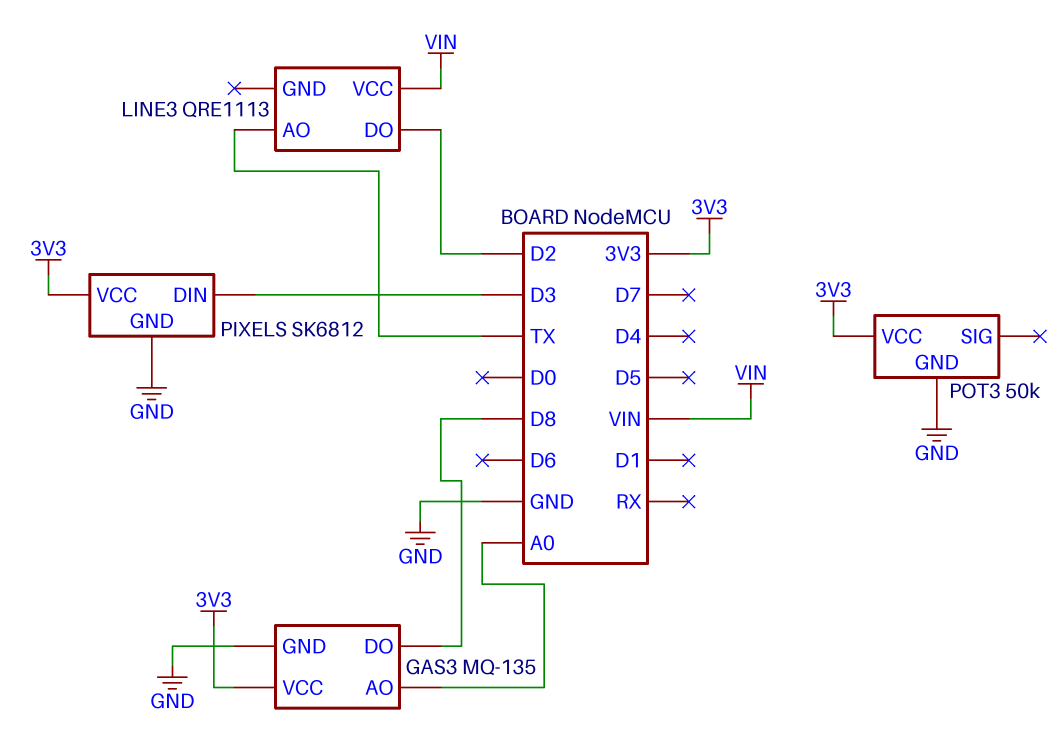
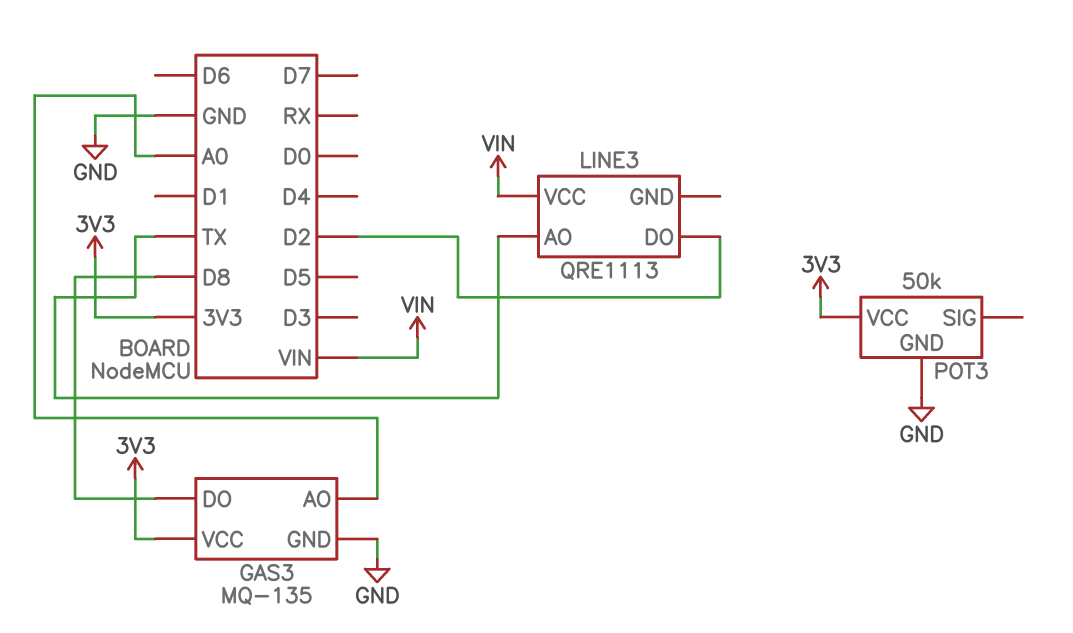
PIXELS: SK6812 -> none
PIXELS pin DIN: D3 -> none
PIXELS pin GND: GND -> none
PIXELS pin VCC: 3V3 -> none

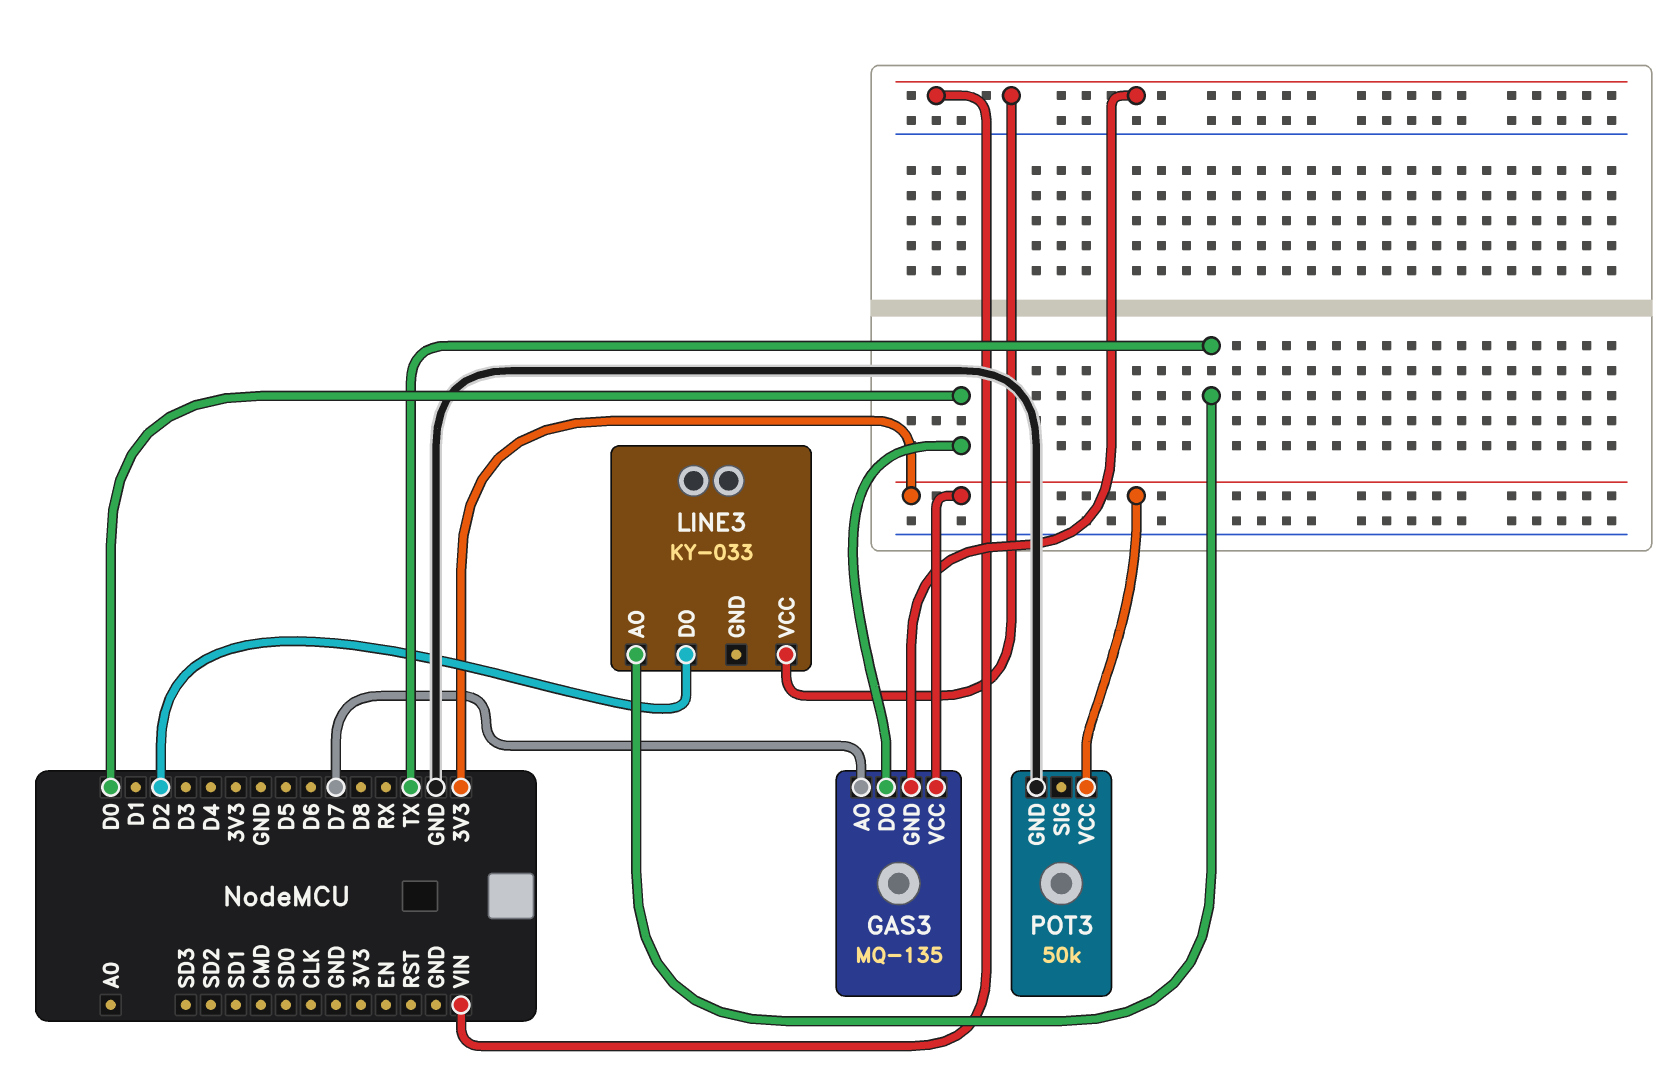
GAS3 pin AO: A0 -> D7
GAS3 pin DO: D8 -> D0
GAS3 pin GND: GND -> VIN
LINE3: QRE1113 -> KY-033

